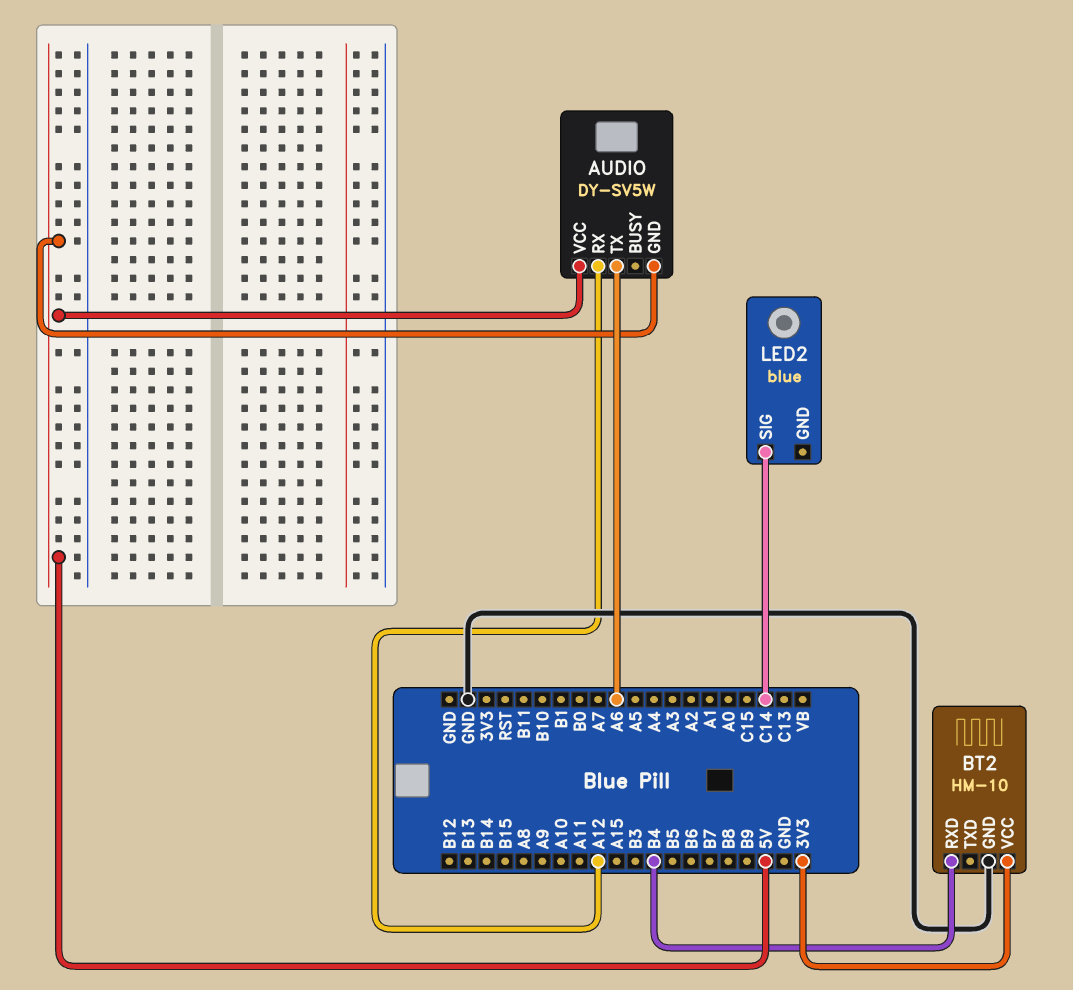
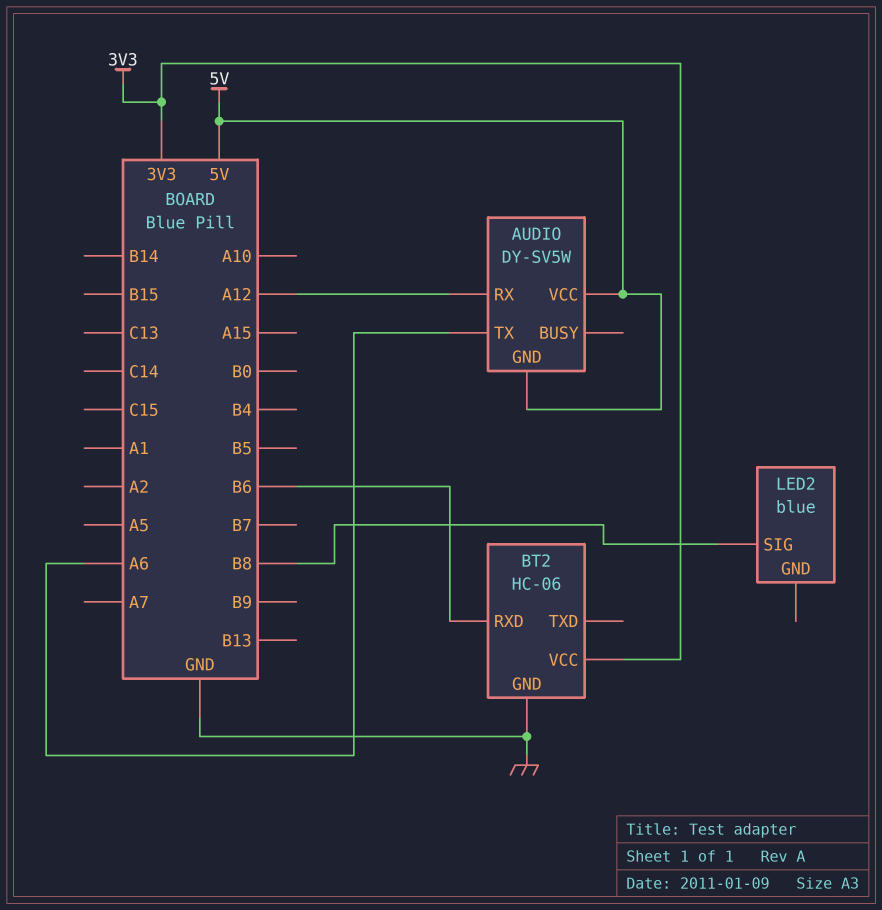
BT2: HM-10 -> HC-06
BT2 pin RXD: B4 -> B6
LED2 pin SIG: C14 -> B8

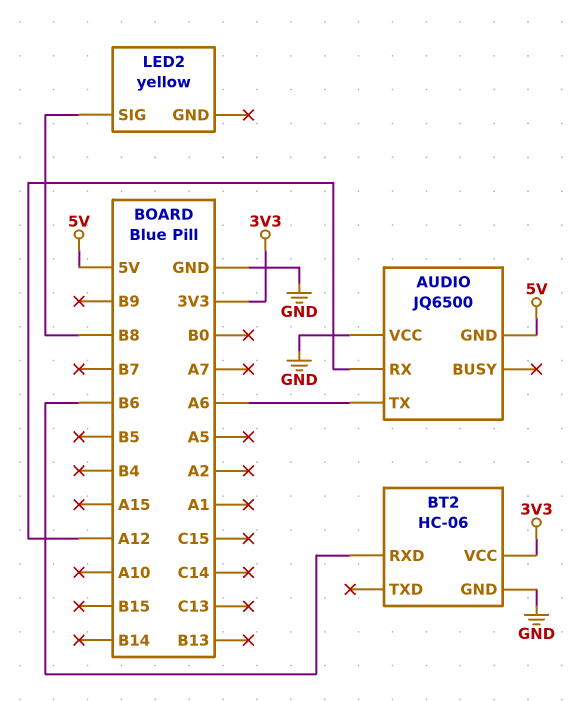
AUDIO: DY-SV5W -> JQ6500
AUDIO pin VCC: 5V -> GND
LED2: blue -> yellow

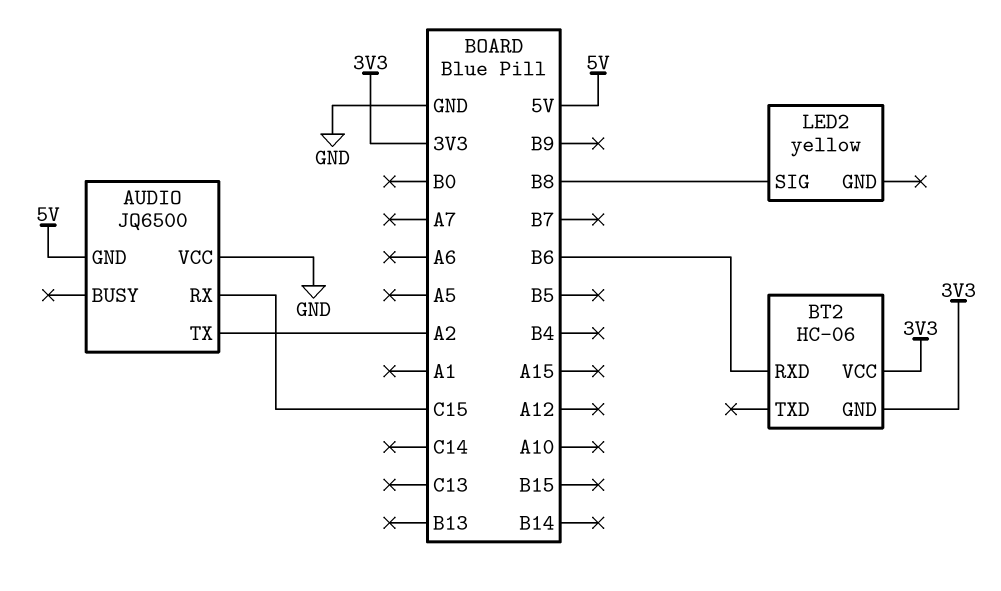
AUDIO pin RX: A12 -> C15
AUDIO pin TX: A6 -> A2
BT2 pin GND: GND -> 3V3

